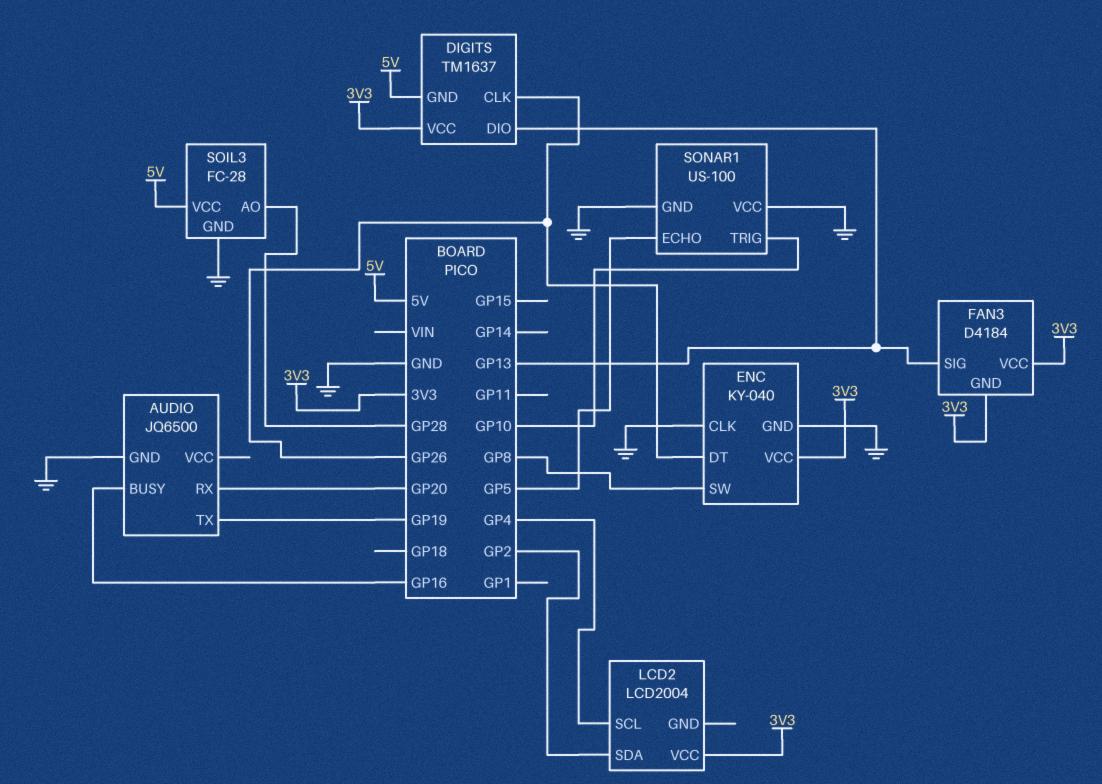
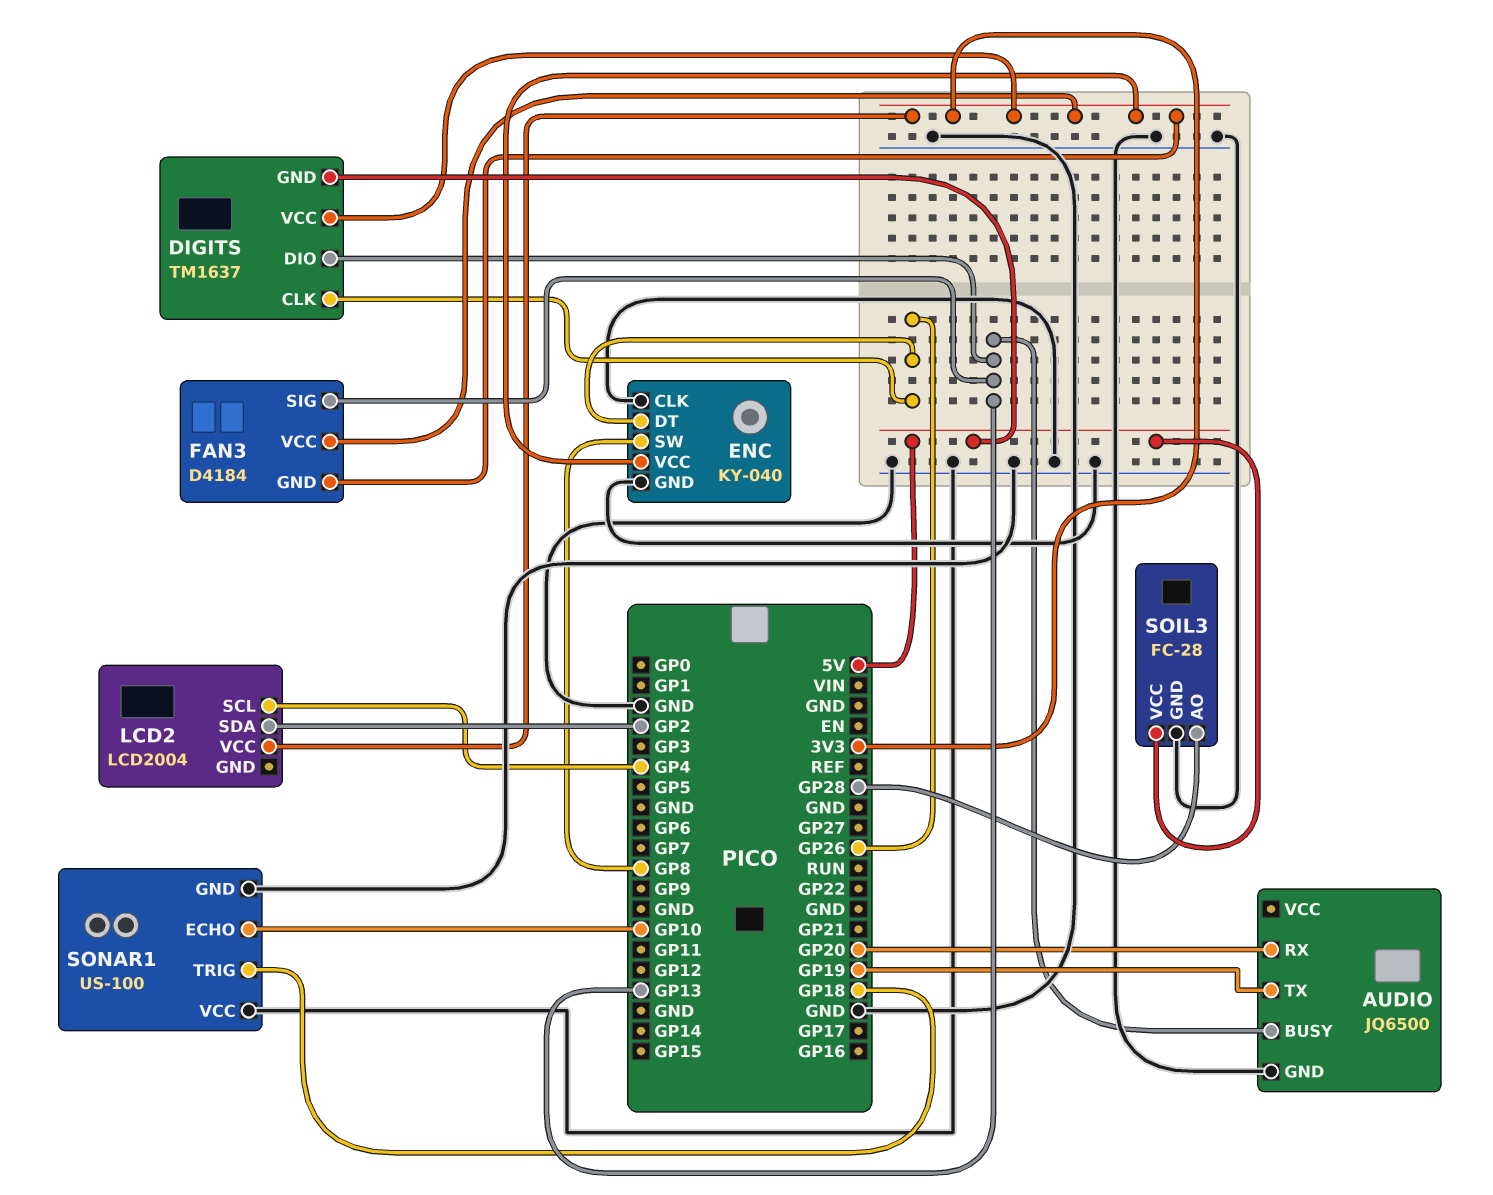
AUDIO pin BUSY: GP16 -> GP13
SONAR1 pin ECHO: GP5 -> GP10
SONAR1 pin TRIG: GP10 -> GP18

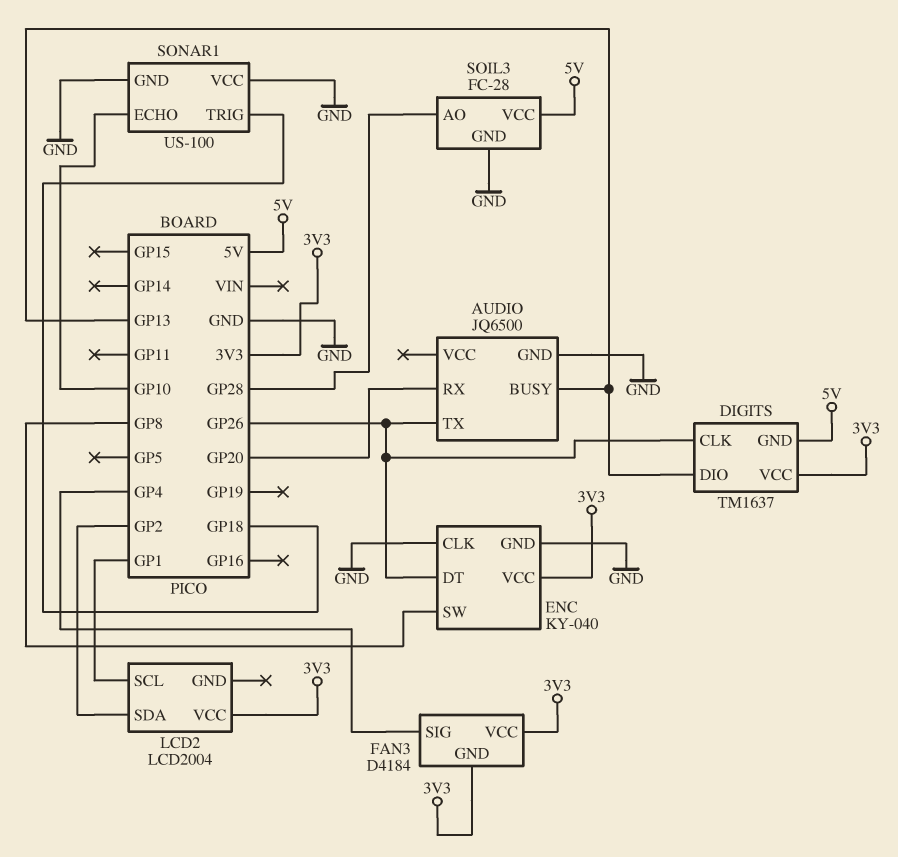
AUDIO pin TX: GP19 -> GP26
FAN3 pin SIG: GP13 -> GP4
LCD2 pin SCL: GP4 -> GP1

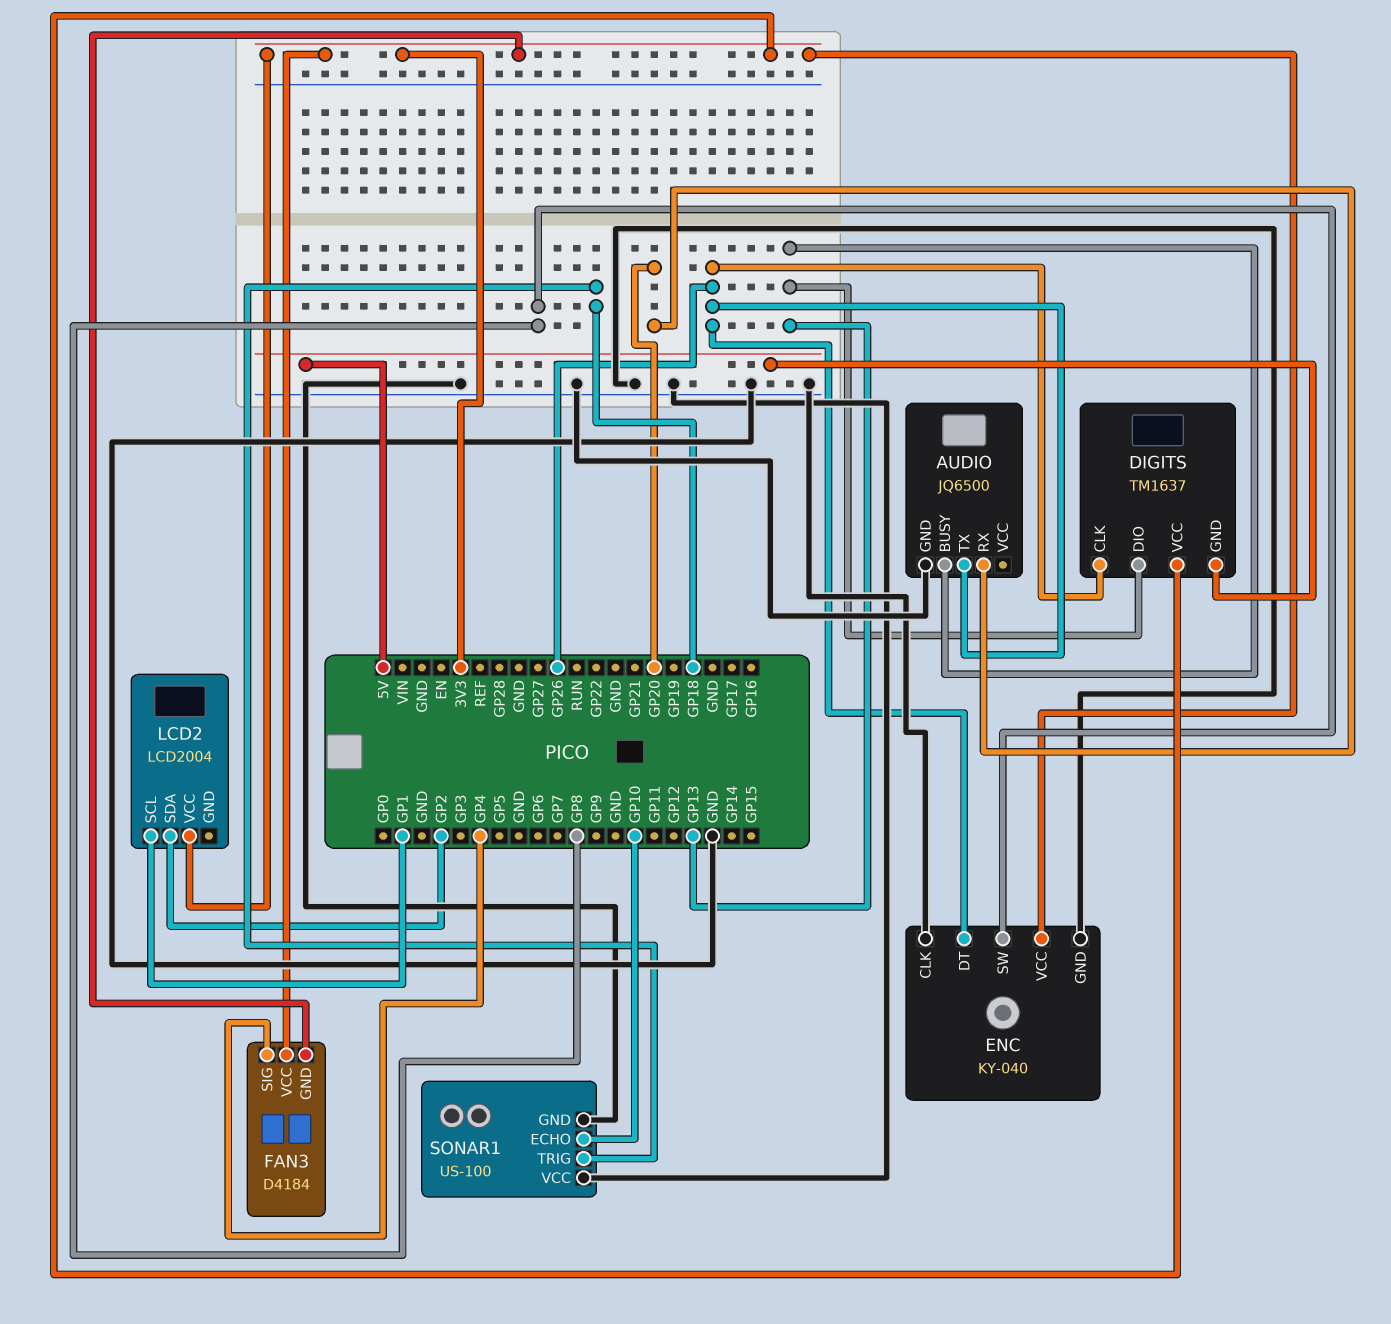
SOIL3: FC-28 -> none
SOIL3 pin AO: GP28 -> none
SOIL3 pin GND: GND -> none
SOIL3 pin VCC: 5V -> none

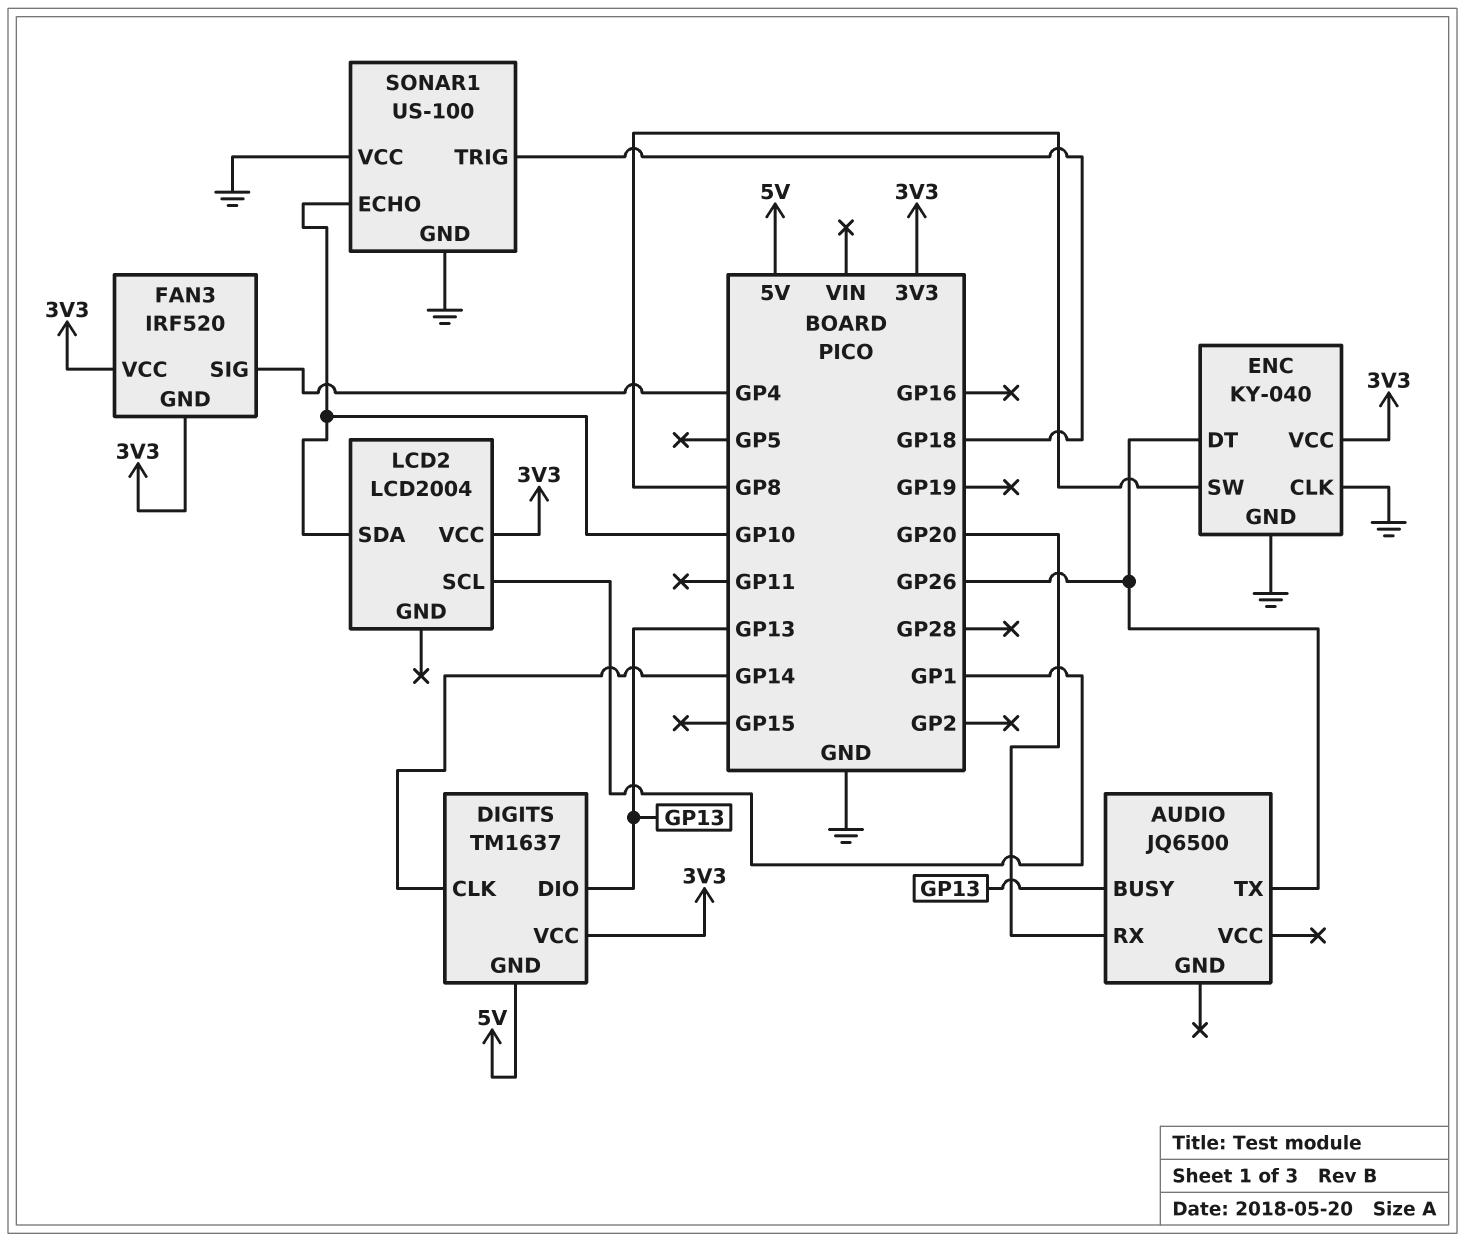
AUDIO pin GND: GND -> none
DIGITS pin CLK: GP26 -> GP14
FAN3: D4184 -> IRF520
LCD2 pin SDA: GP2 -> GP10

